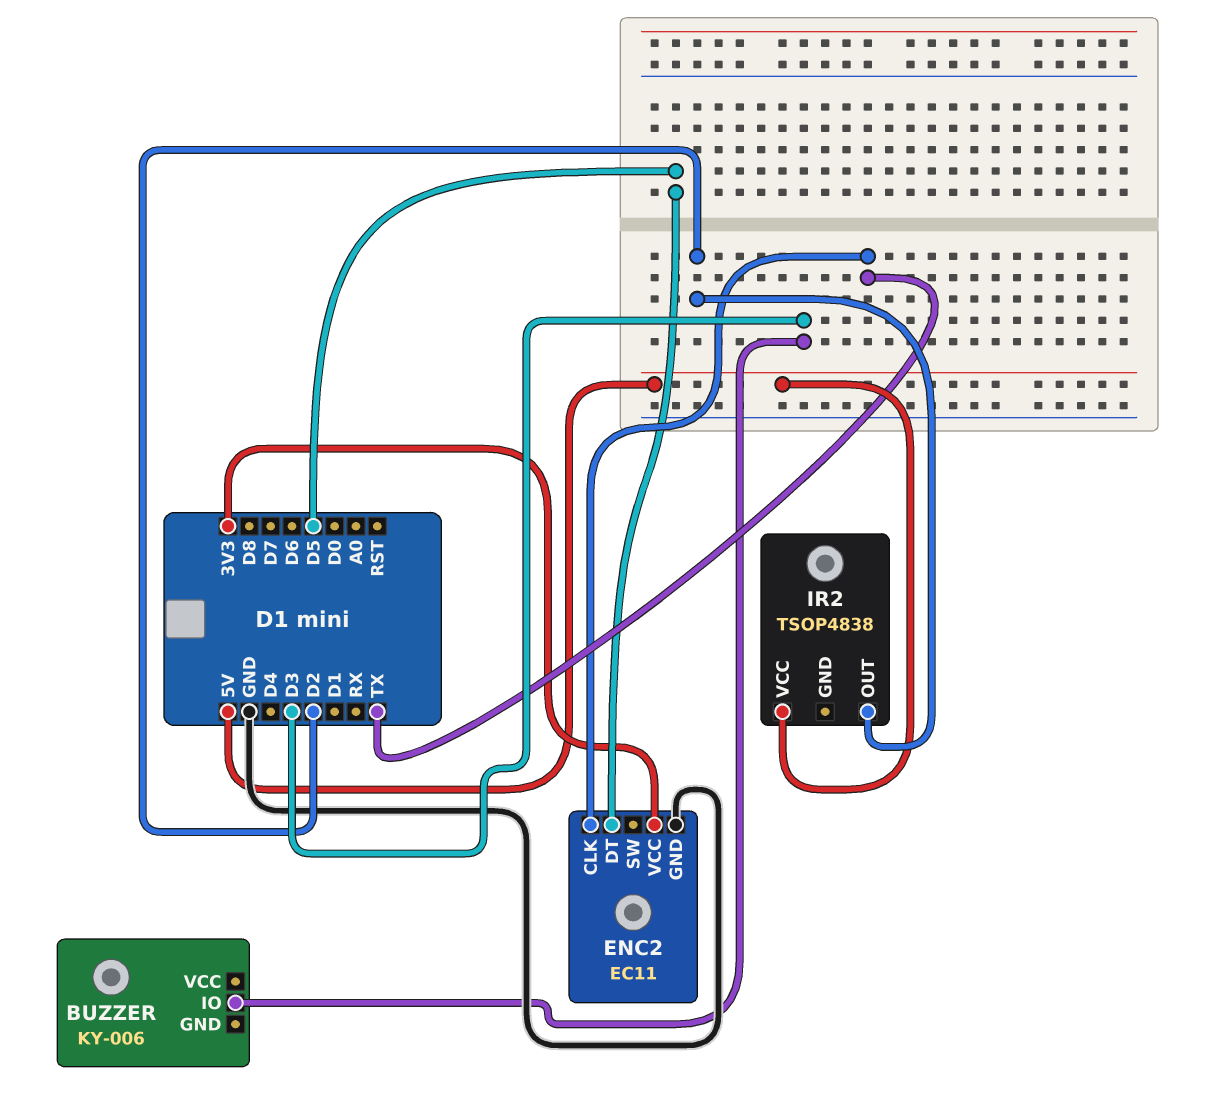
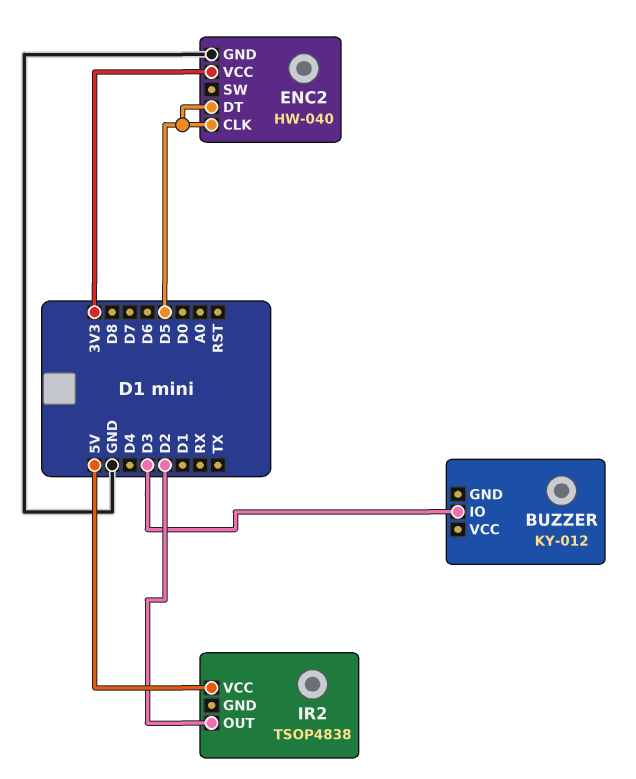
BUZZER: KY-006 -> KY-012
ENC2: EC11 -> HW-040
ENC2 pin CLK: TX -> D5

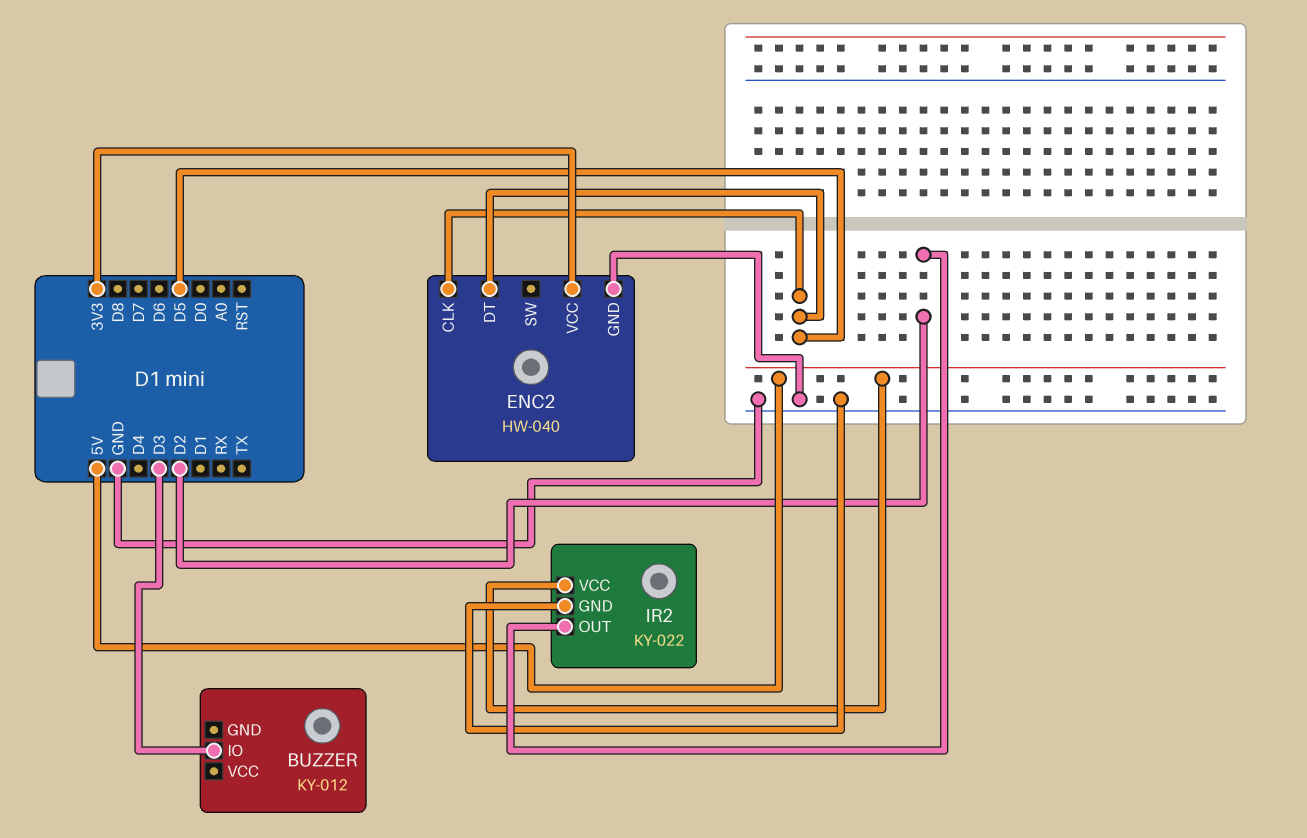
IR2: TSOP4838 -> KY-022
IR2 pin GND: none -> GND

